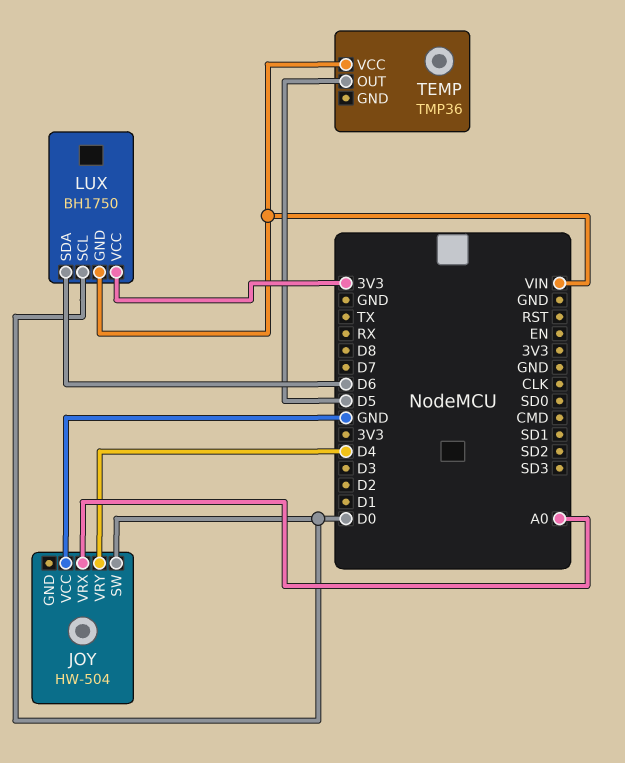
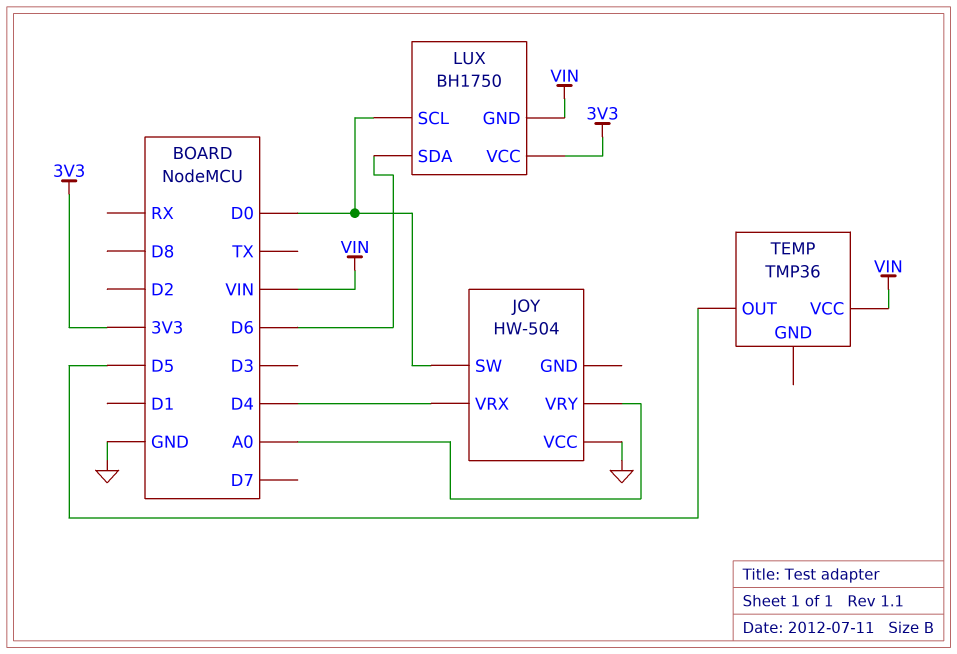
JOY pin VRX: A0 -> D4
JOY pin VRY: D4 -> A0

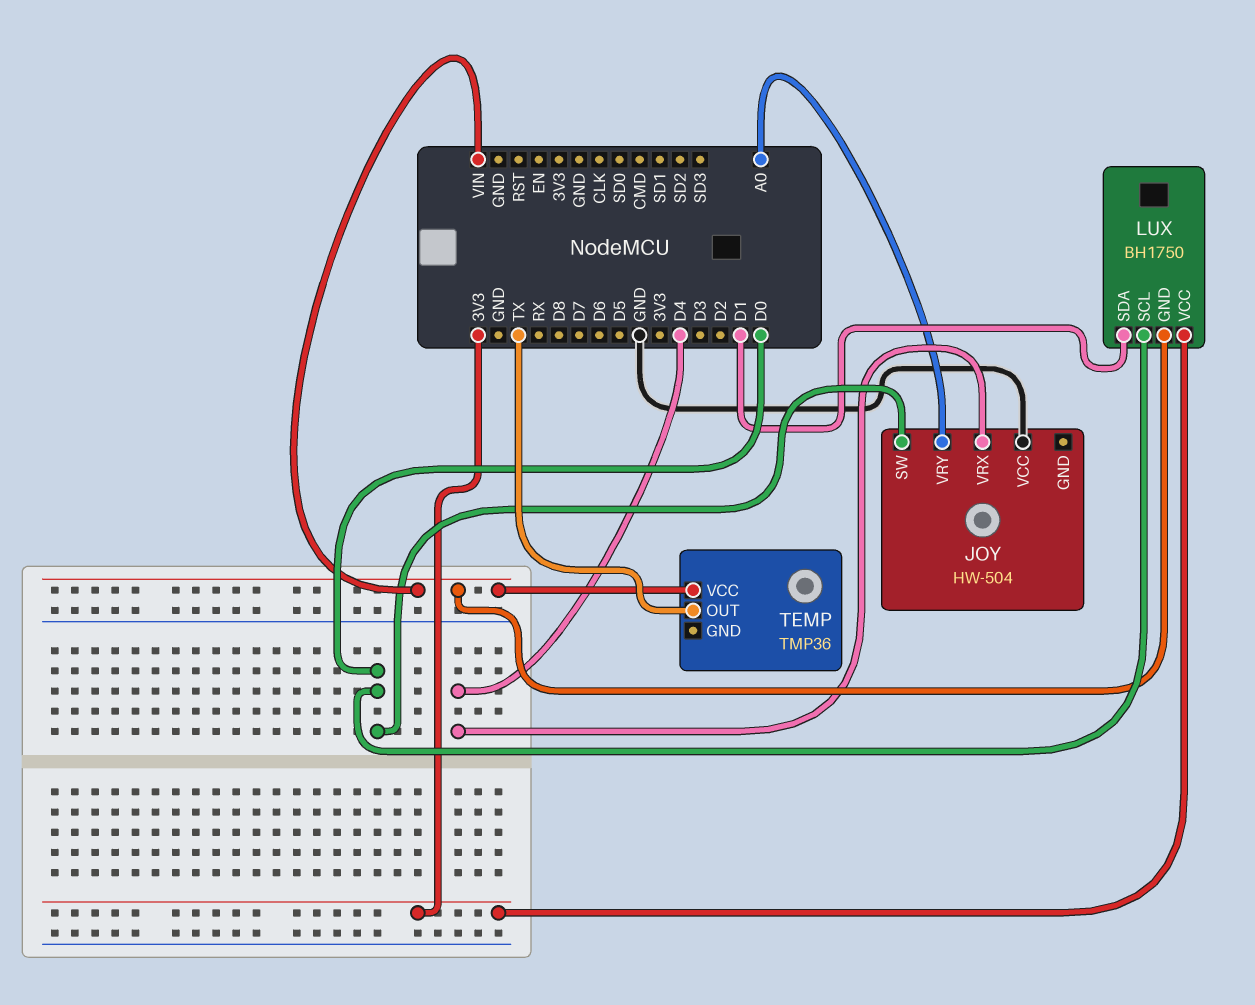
LUX pin SDA: D6 -> D1
TEMP pin OUT: D5 -> TX

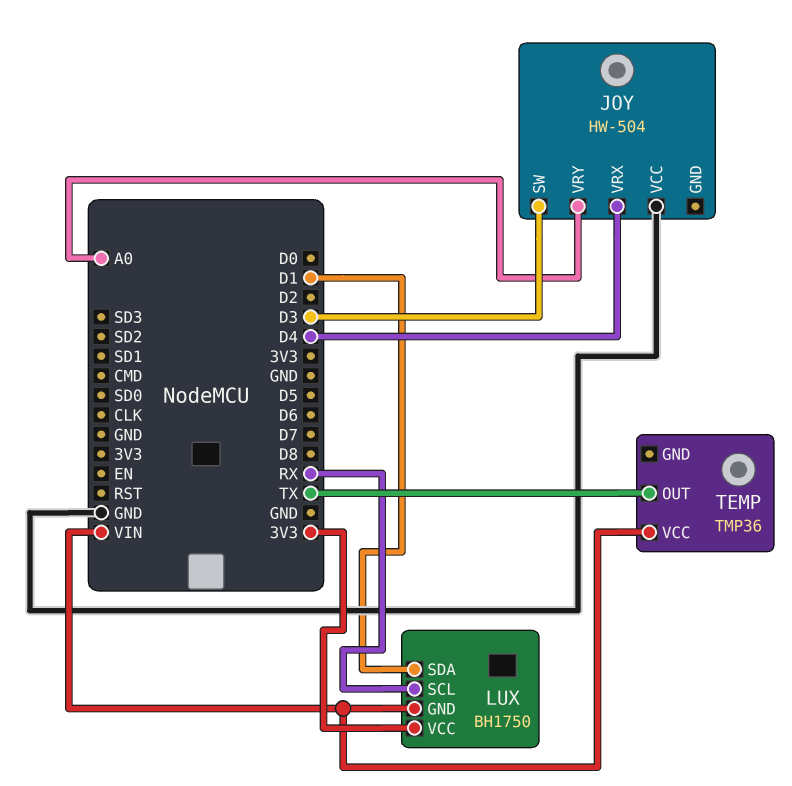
JOY pin SW: D0 -> D3
LUX pin SCL: D0 -> RX

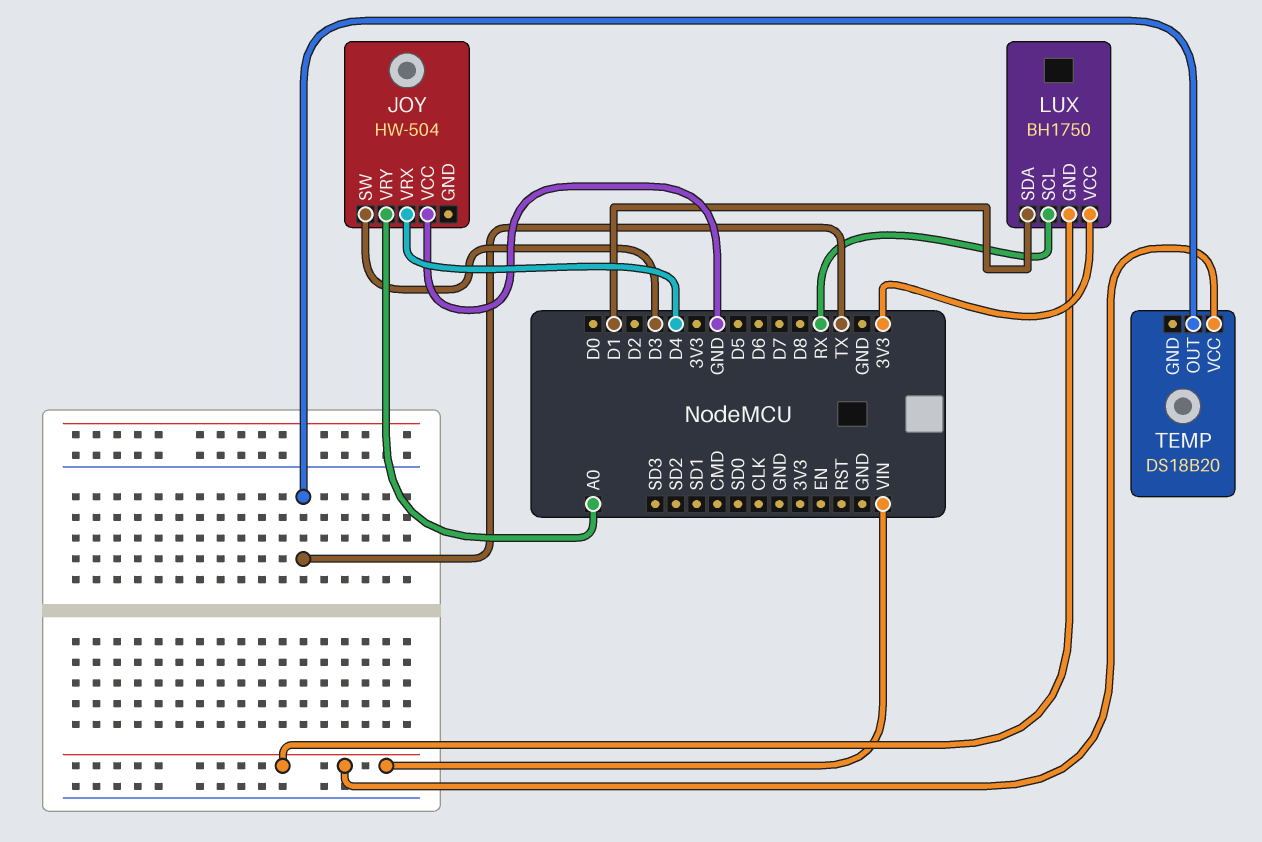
TEMP: TMP36 -> DS18B20

